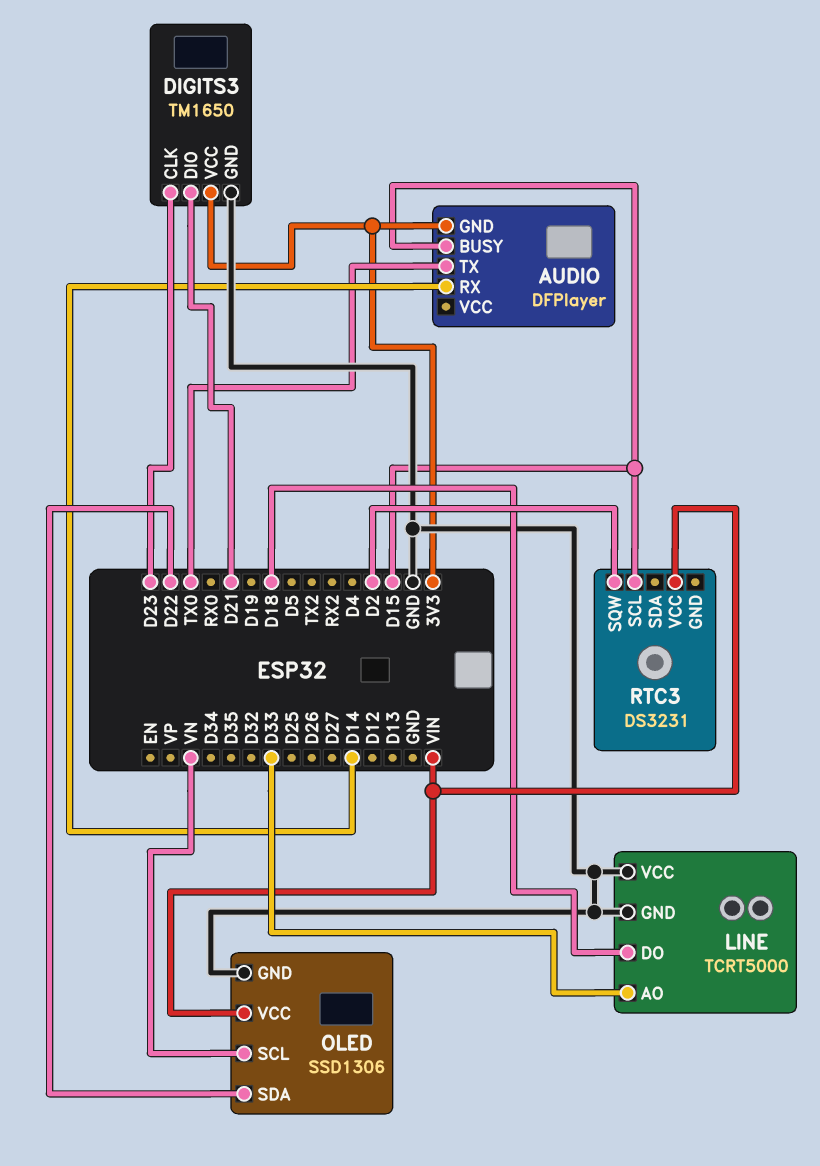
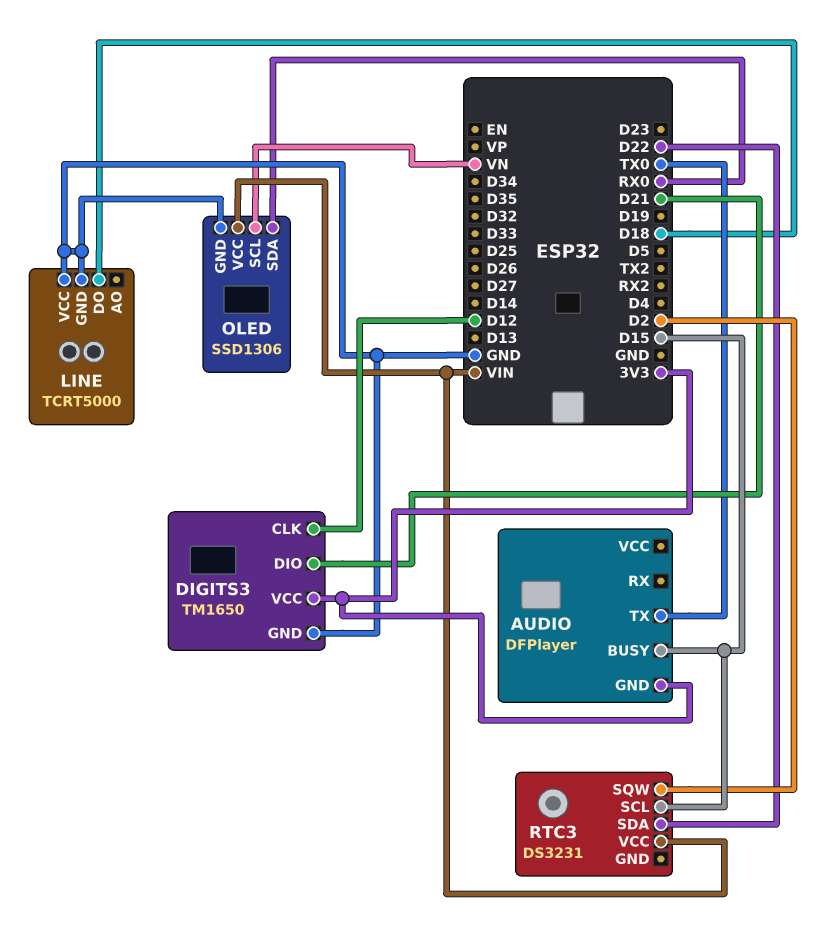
AUDIO pin RX: D14 -> none
DIGITS3 pin CLK: D23 -> D12
LINE pin AO: D33 -> none
OLED pin SDA: D22 -> RX0
RTC3 pin SDA: none -> D22

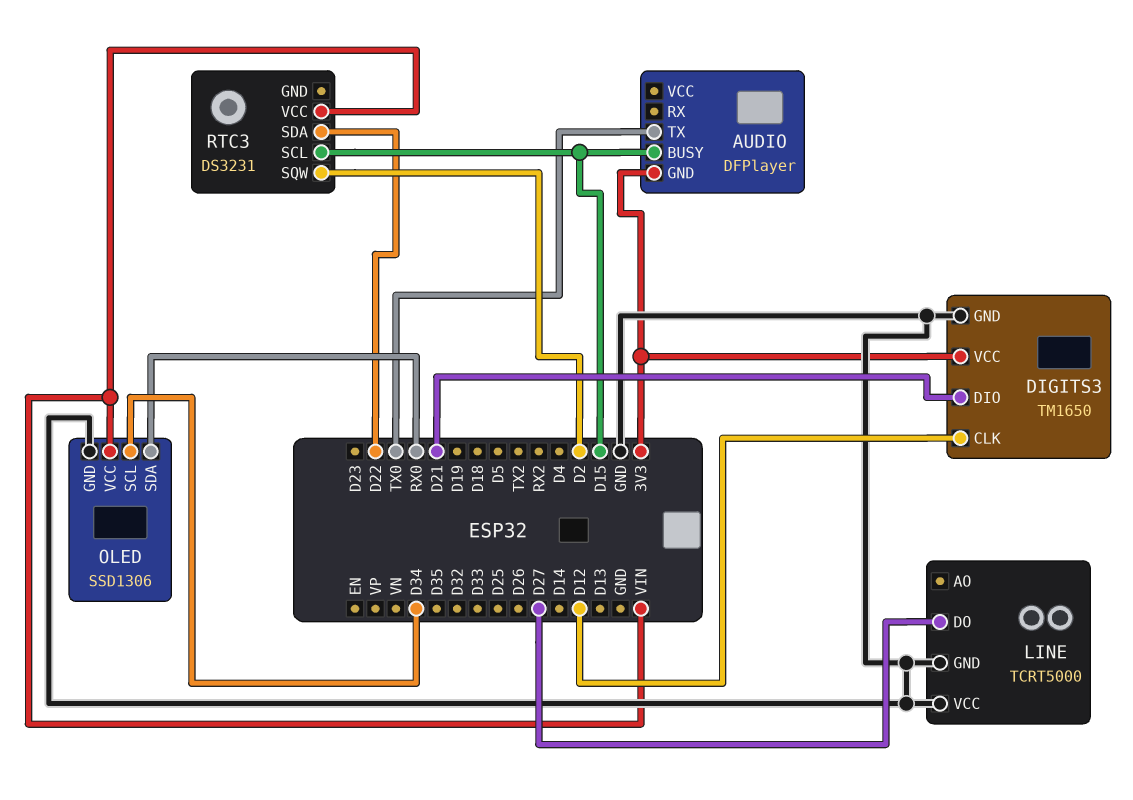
LINE pin DO: D18 -> D27
OLED pin SCL: VN -> D34

